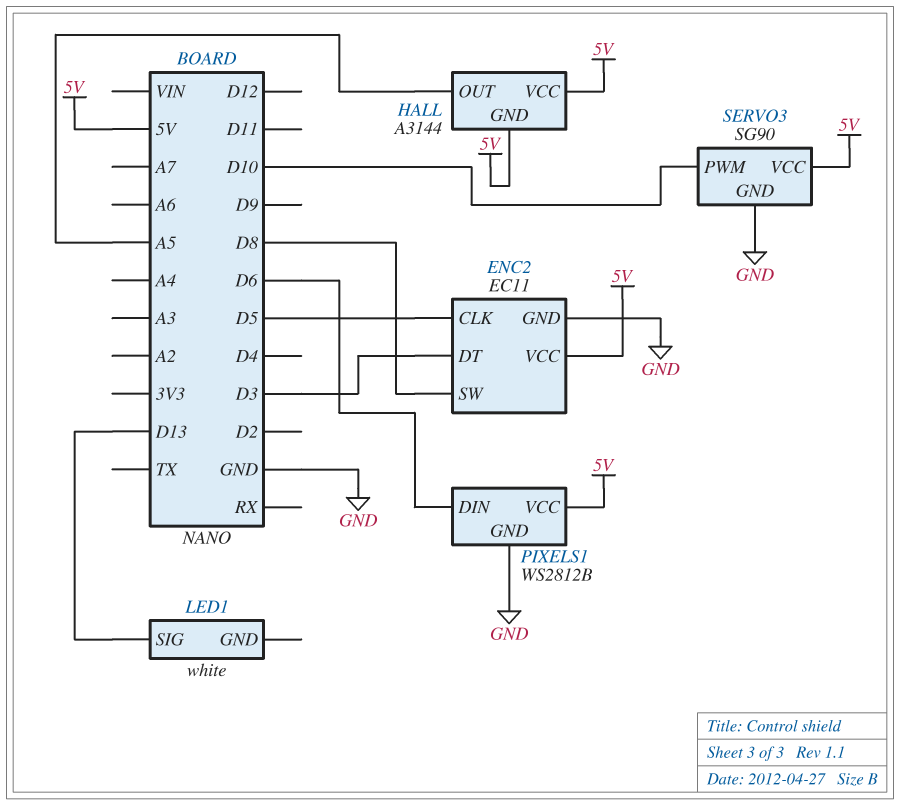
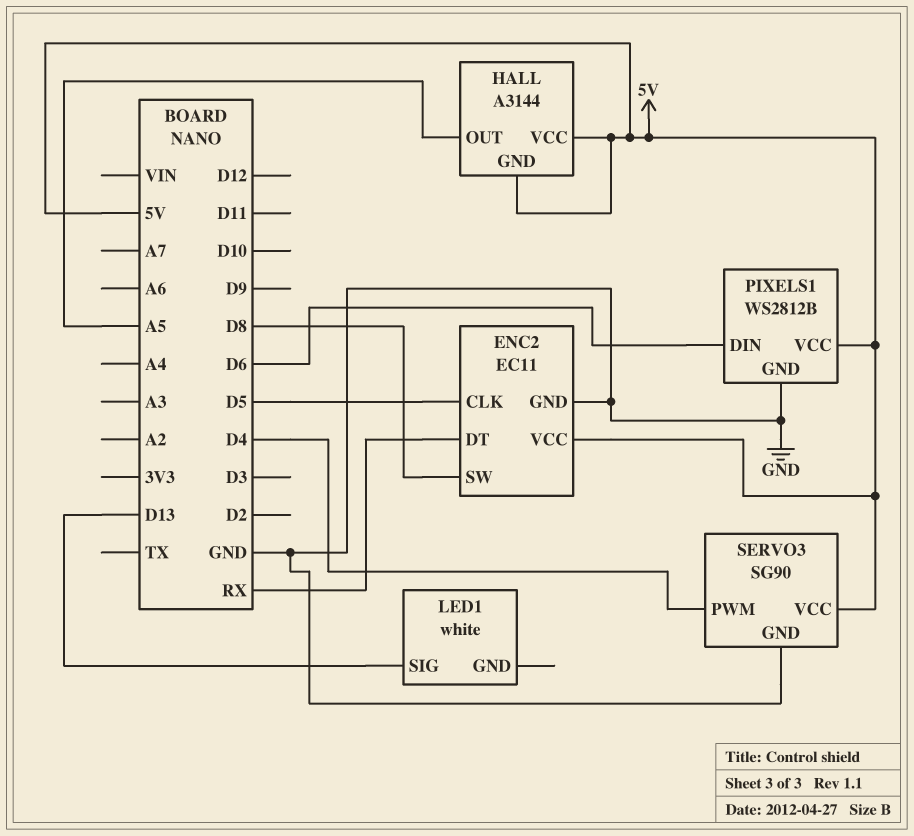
ENC2 pin DT: D3 -> RX
SERVO3 pin PWM: D10 -> D4

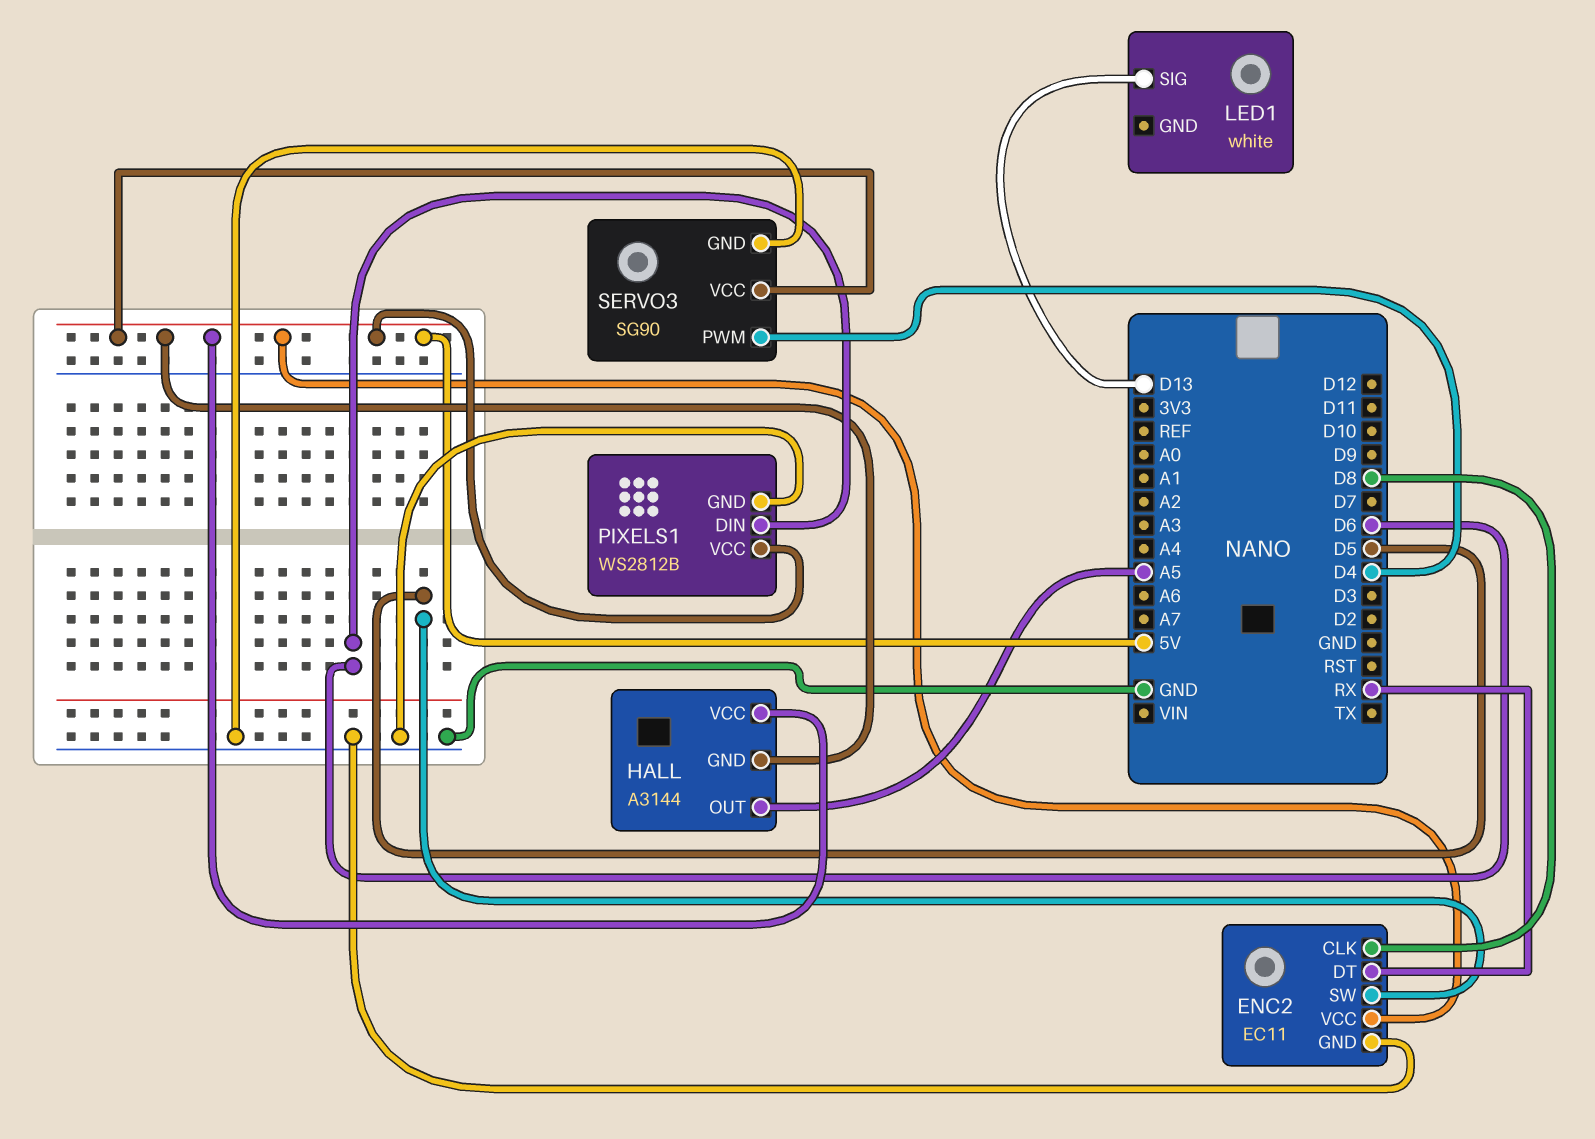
ENC2 pin CLK: D5 -> D8
ENC2 pin SW: D8 -> D5

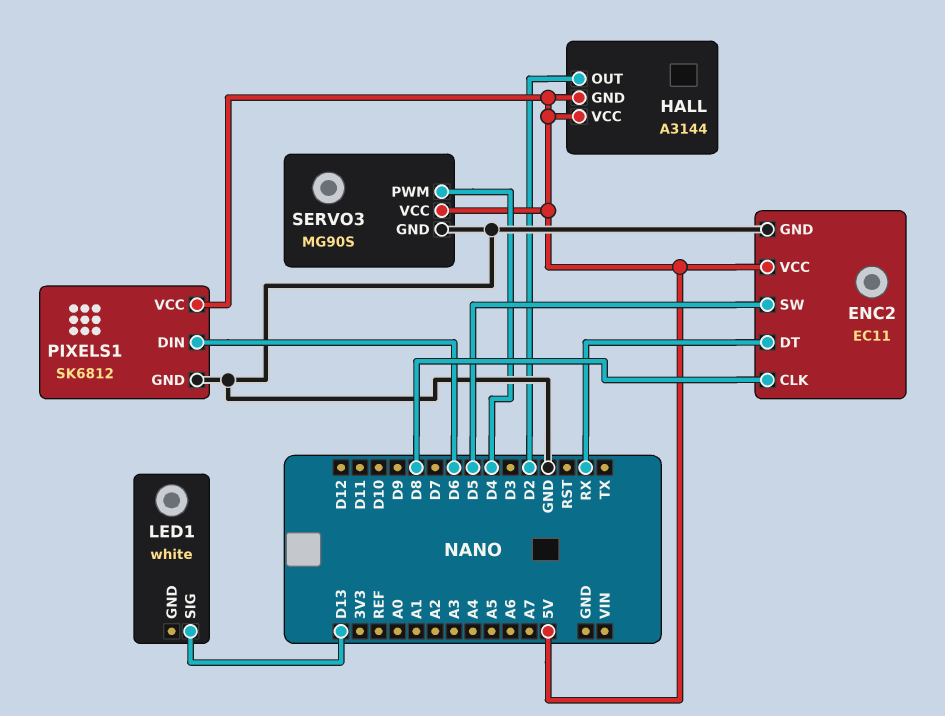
HALL pin OUT: A5 -> D2
PIXELS1: WS2812B -> SK6812
SERVO3: SG90 -> MG90S

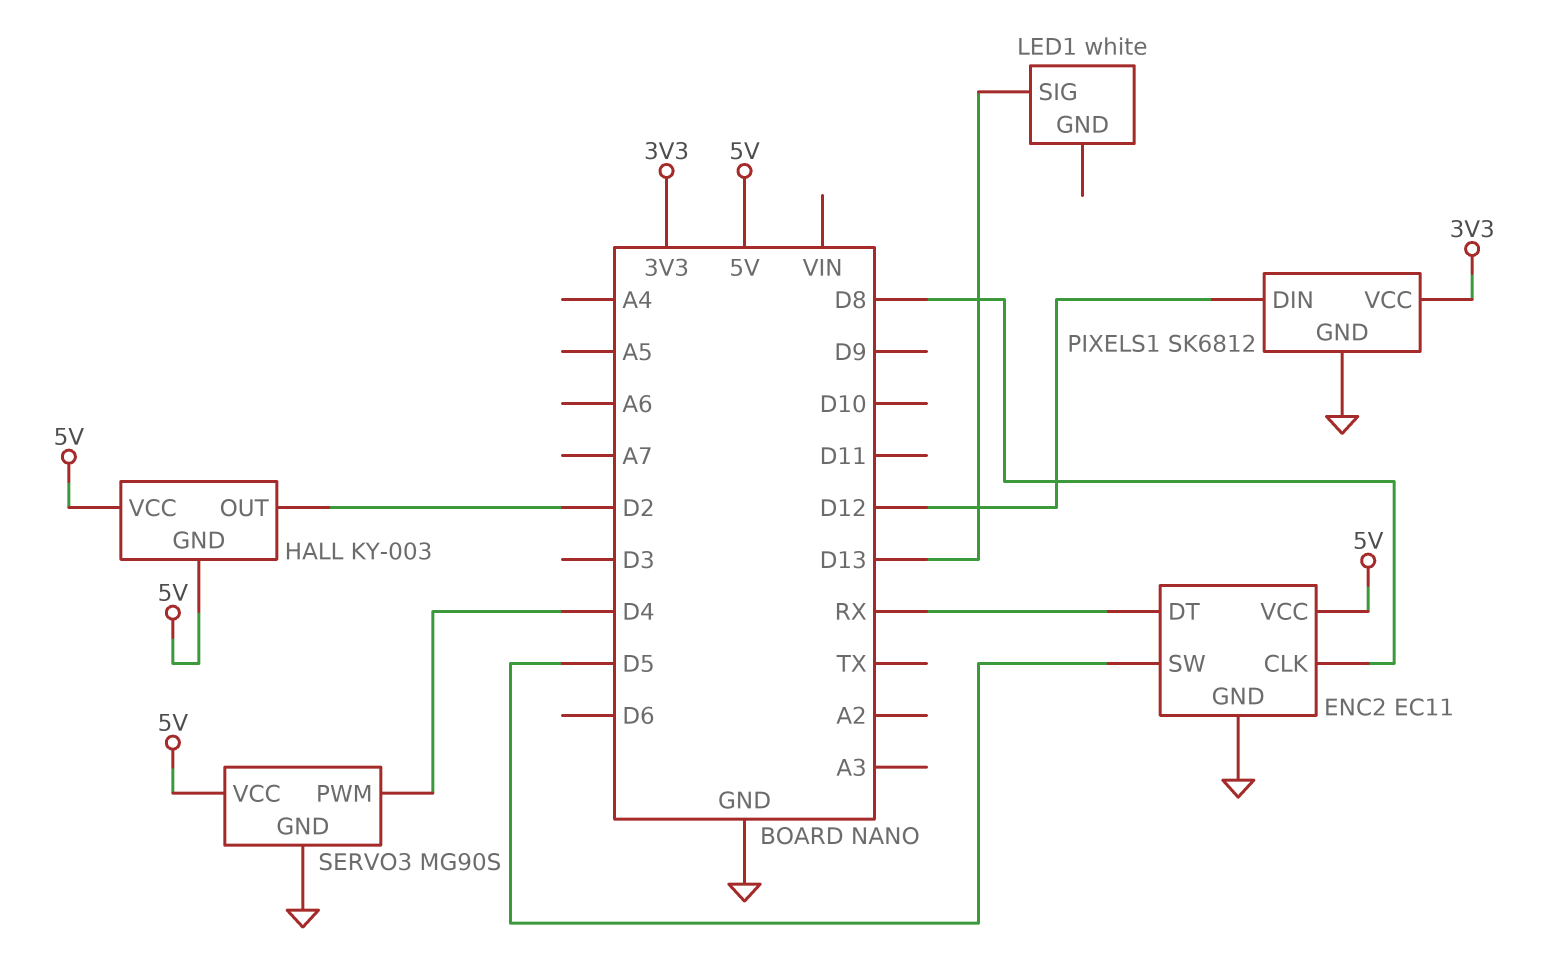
HALL: A3144 -> KY-003
PIXELS1 pin DIN: D6 -> D12
PIXELS1 pin VCC: 5V -> 3V3

